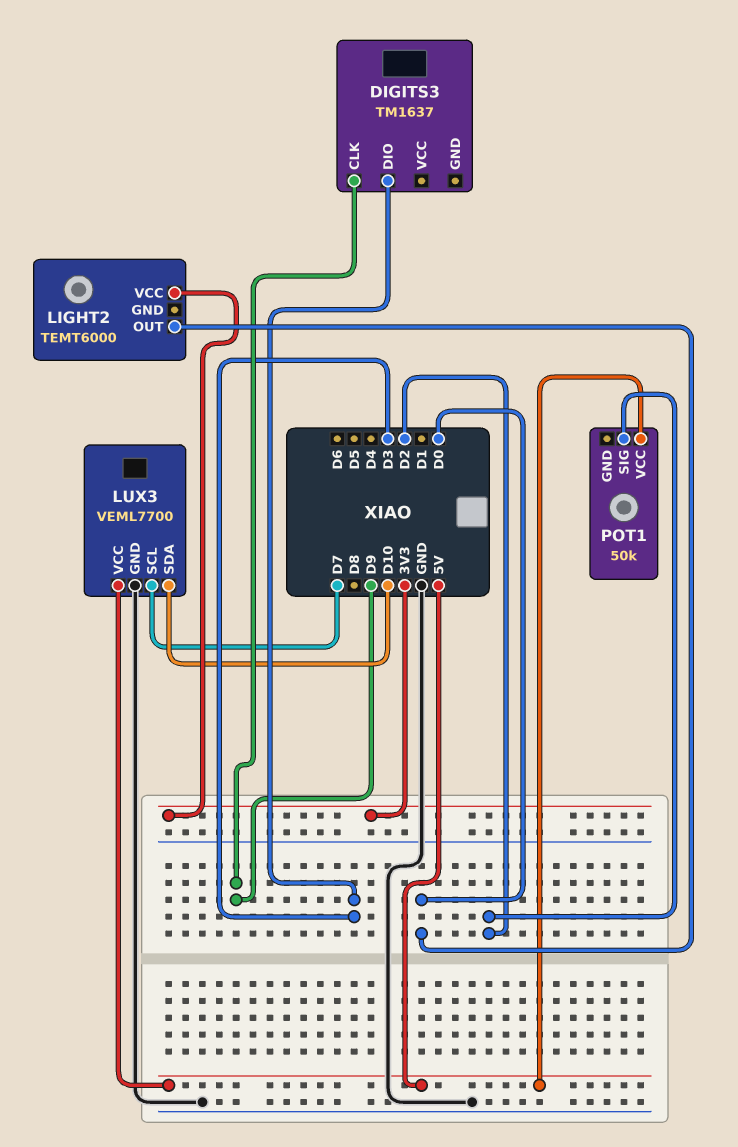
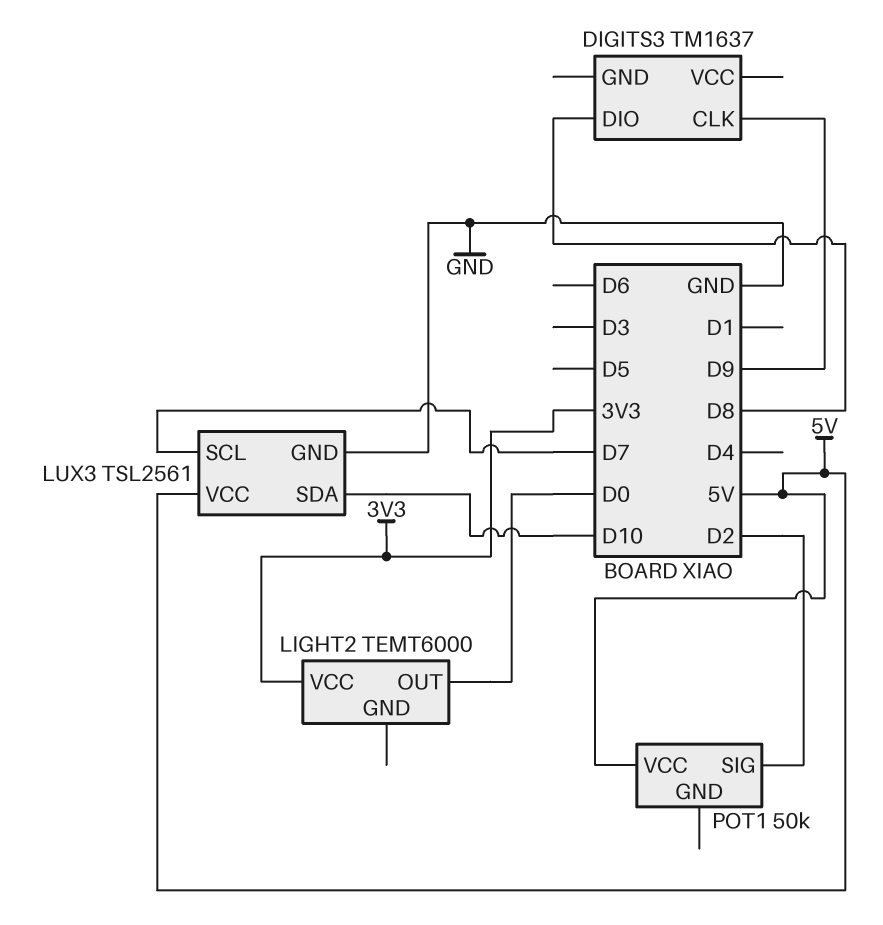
DIGITS3 pin DIO: D3 -> D8
LUX3: VEML7700 -> TSL2561

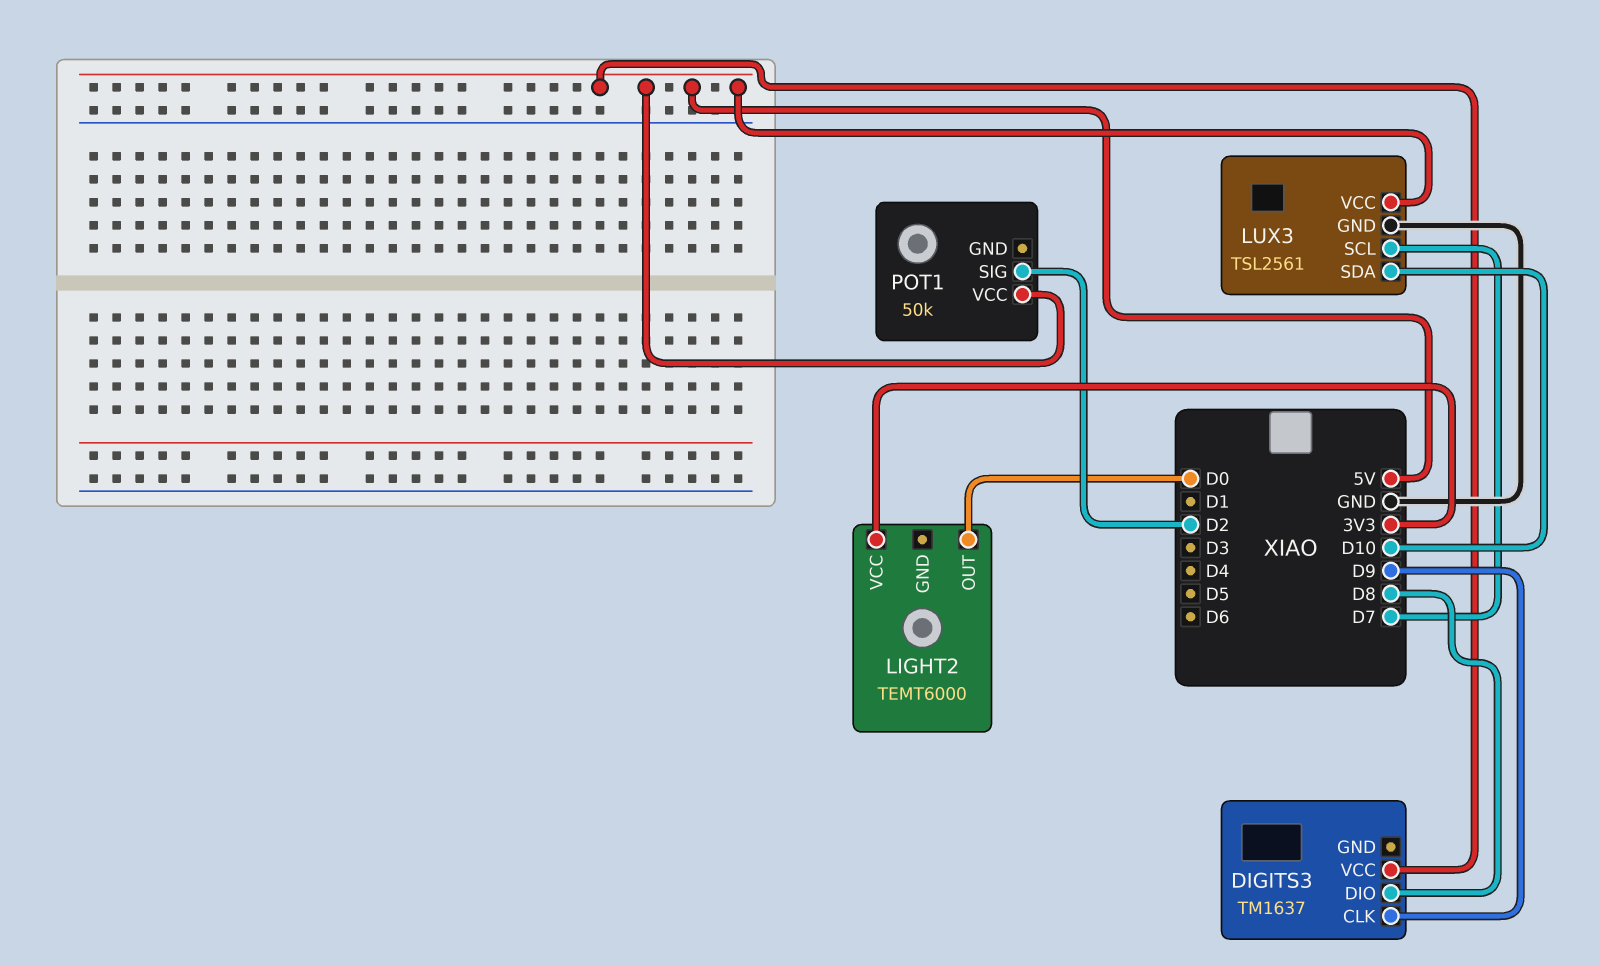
DIGITS3 pin VCC: none -> 5V

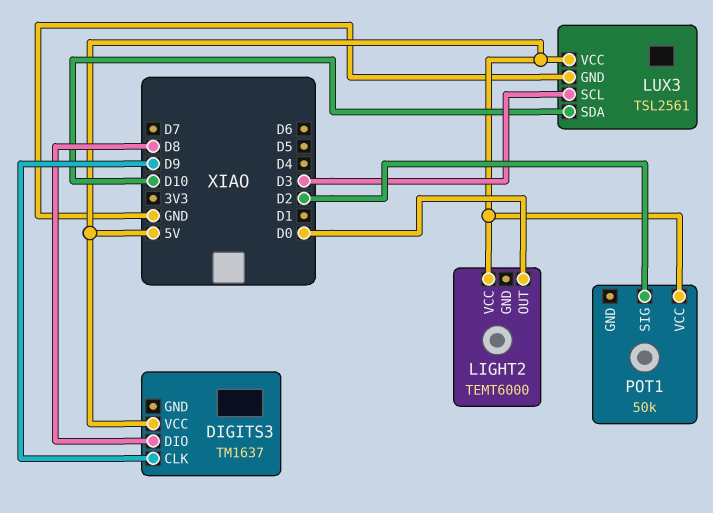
LIGHT2 pin VCC: 3V3 -> 5V
LUX3 pin SCL: D7 -> D3

